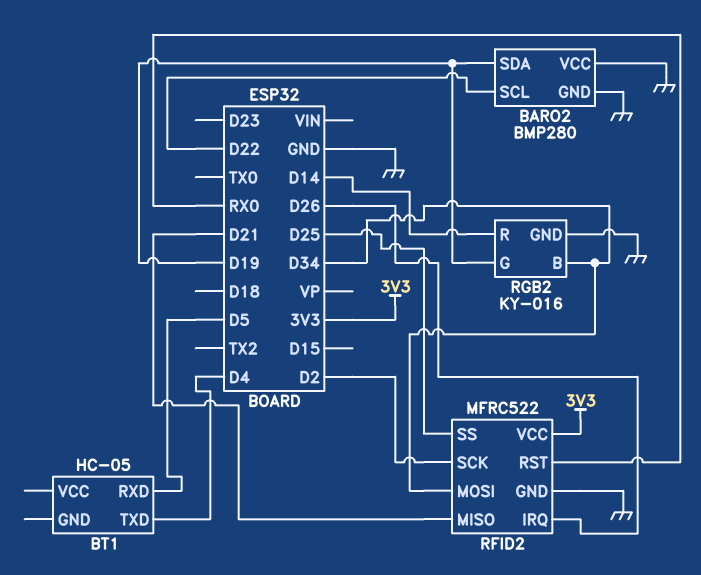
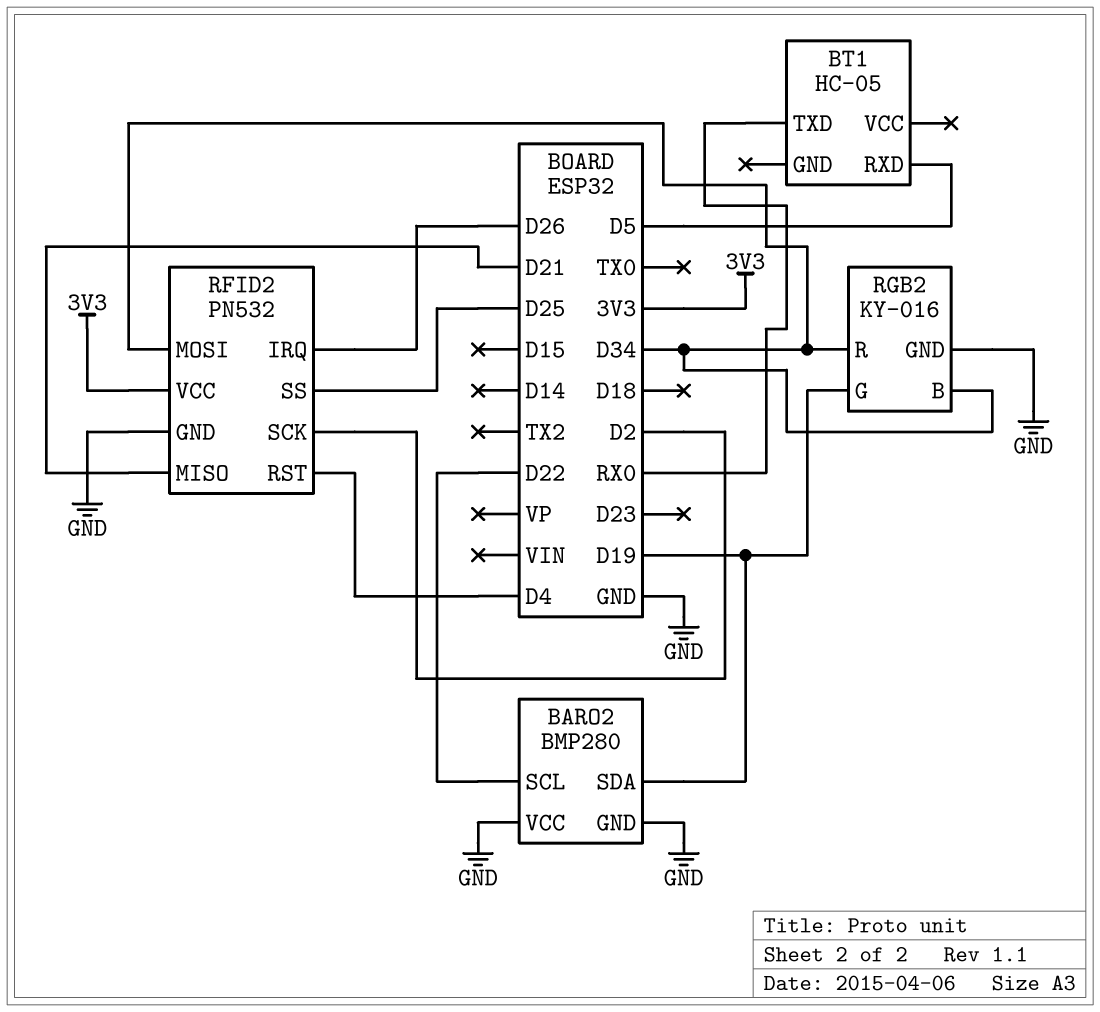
BT1 pin TXD: D4 -> RX0
RFID2: MFRC522 -> PN532
RFID2 pin RST: RX0 -> D4
RGB2 pin R: D14 -> D34

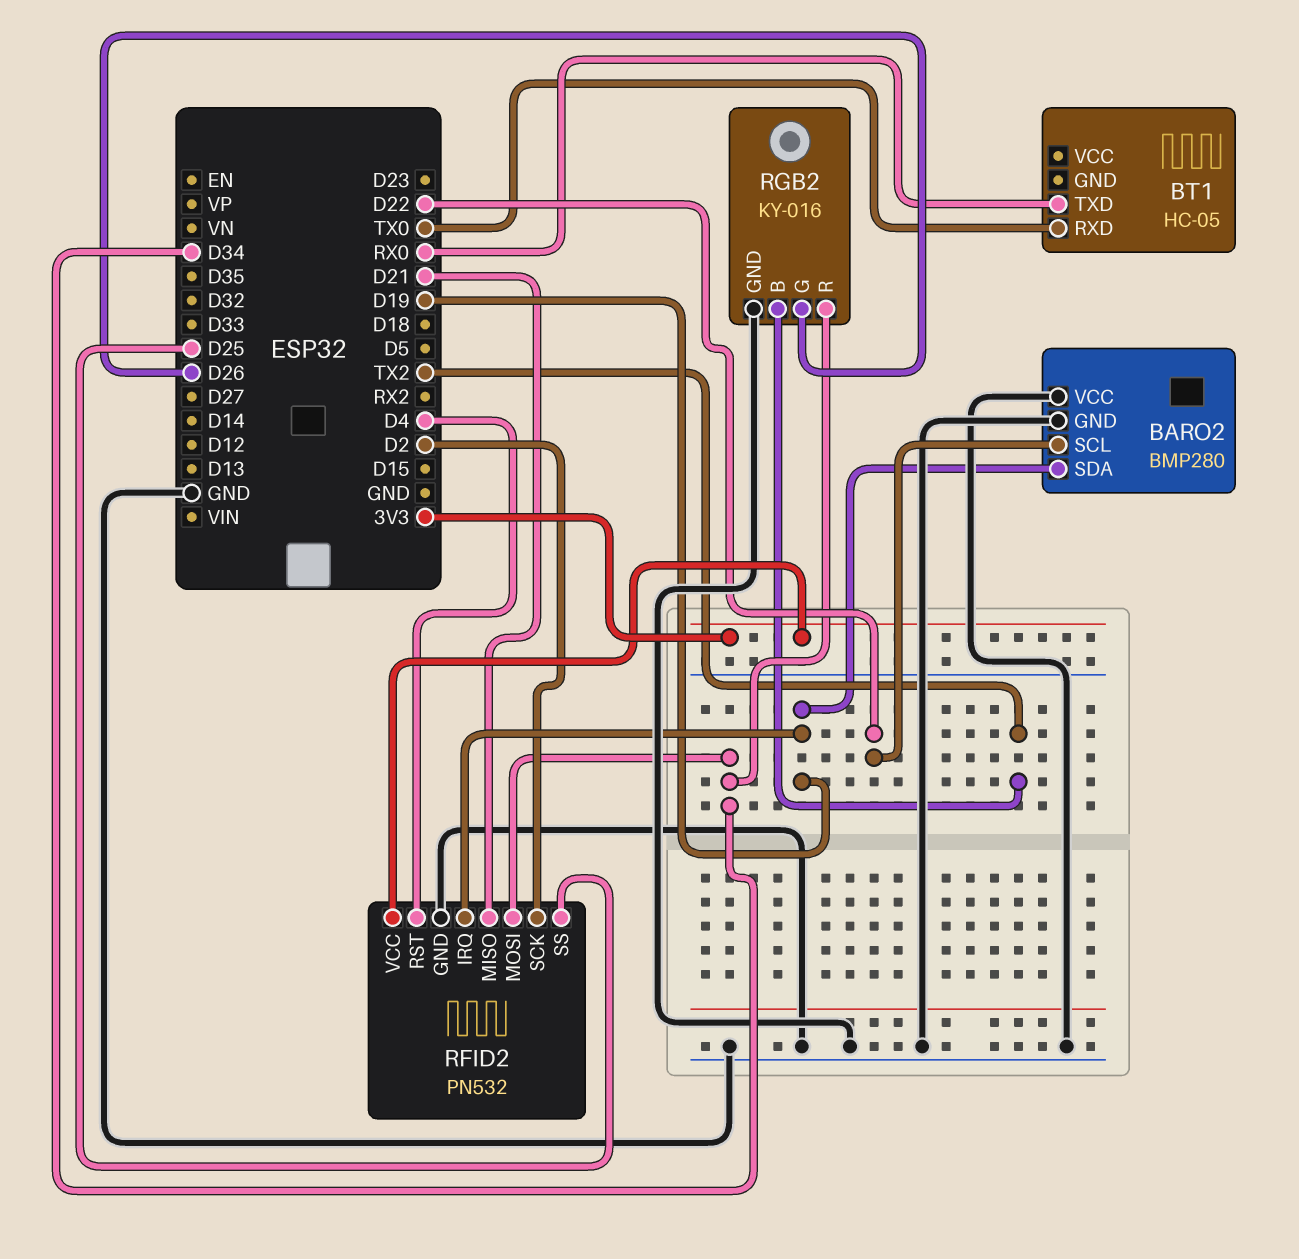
BT1 pin RXD: D5 -> TX0
RFID2 pin IRQ: D26 -> D19
RGB2 pin B: D34 -> TX2
RGB2 pin G: D19 -> D26

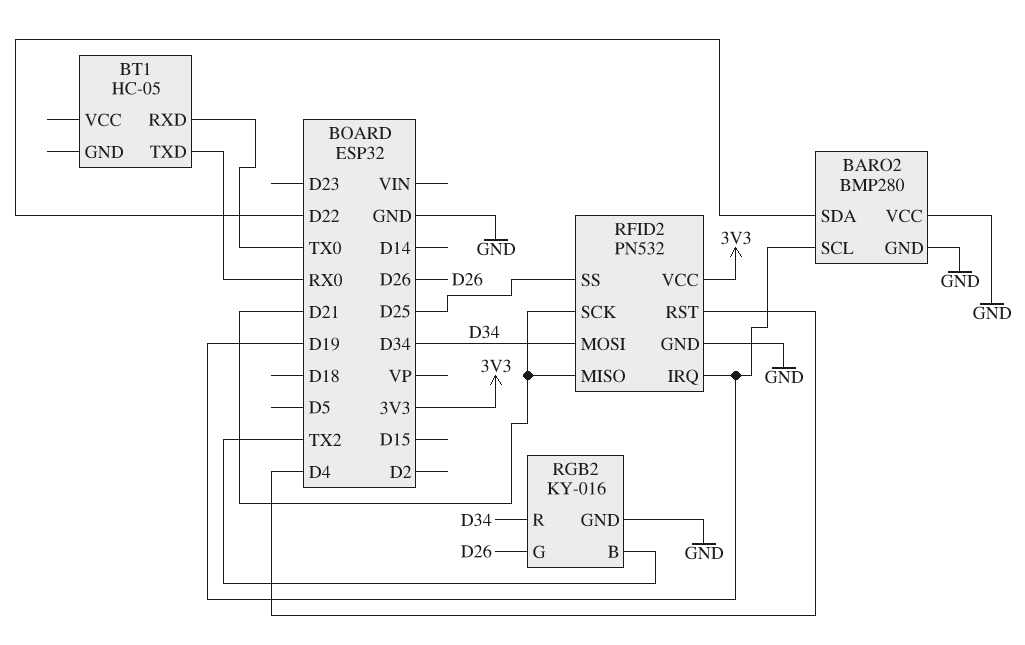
BARO2 pin SCL: D22 -> D19
BARO2 pin SDA: D19 -> D22
RFID2 pin SCK: D2 -> D21

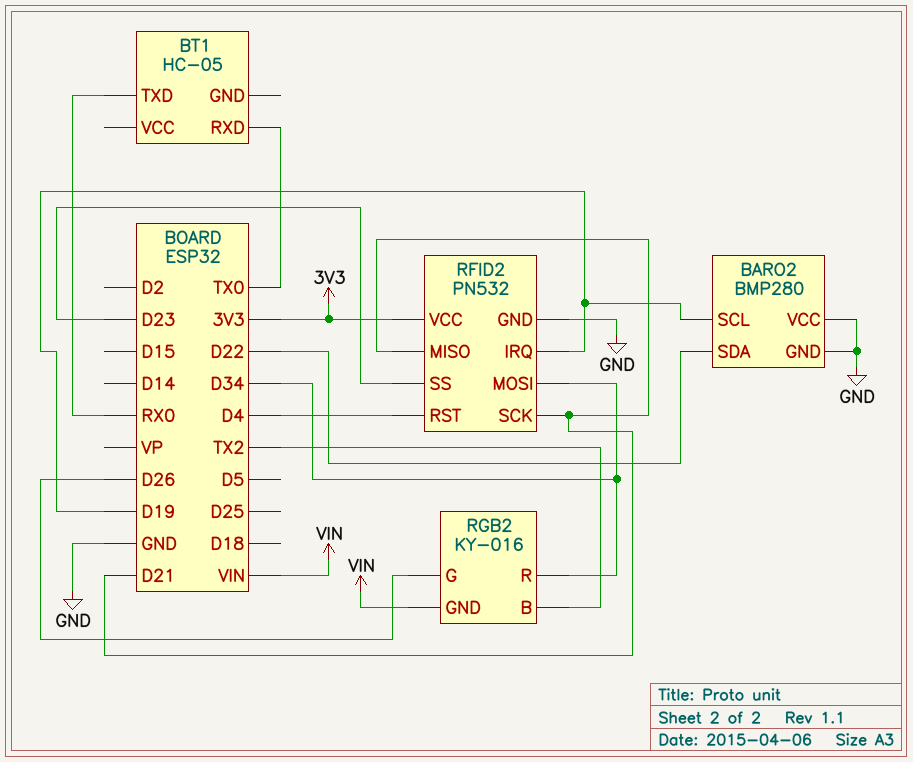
RFID2 pin SS: D25 -> D23
RGB2 pin GND: GND -> VIN

